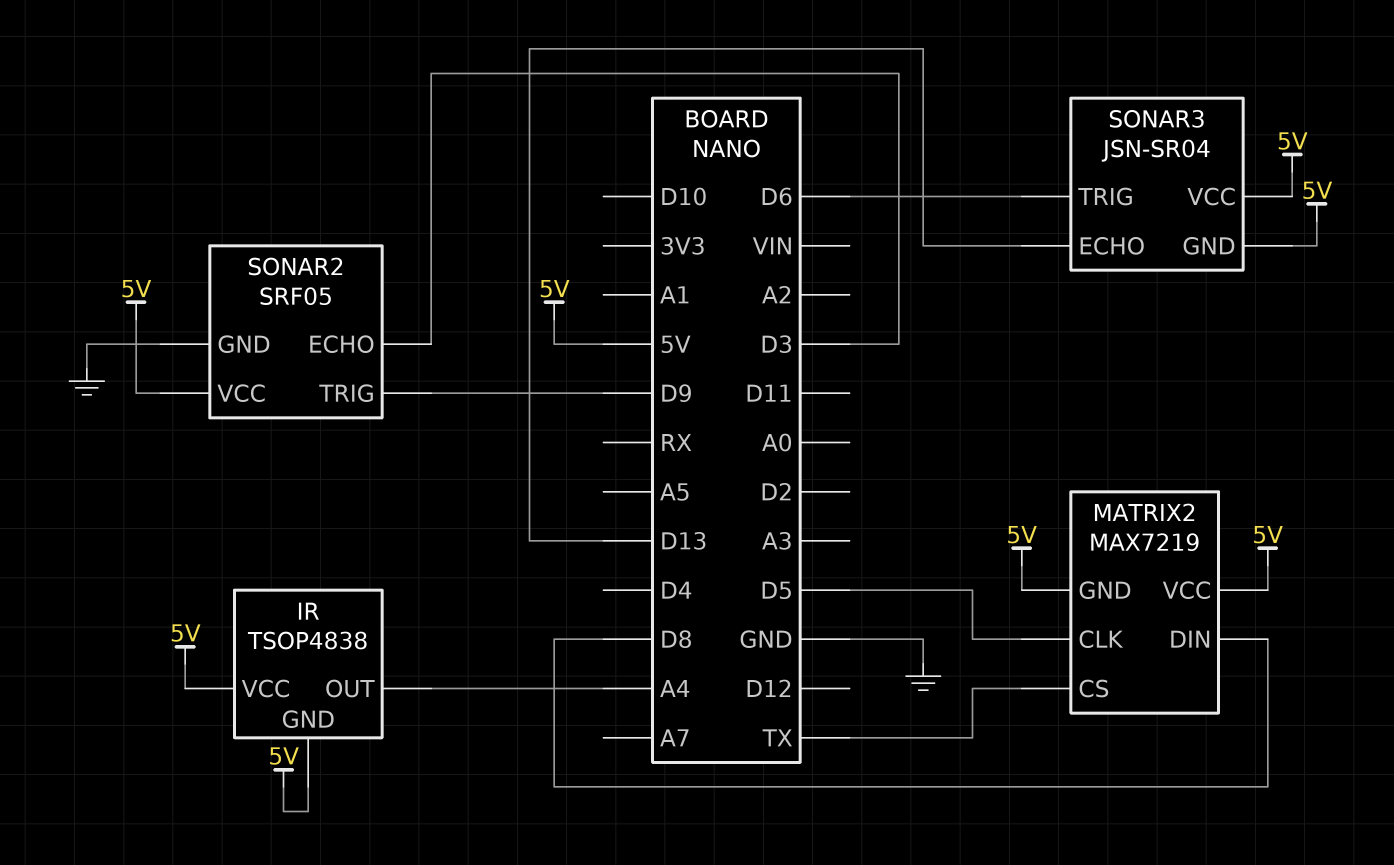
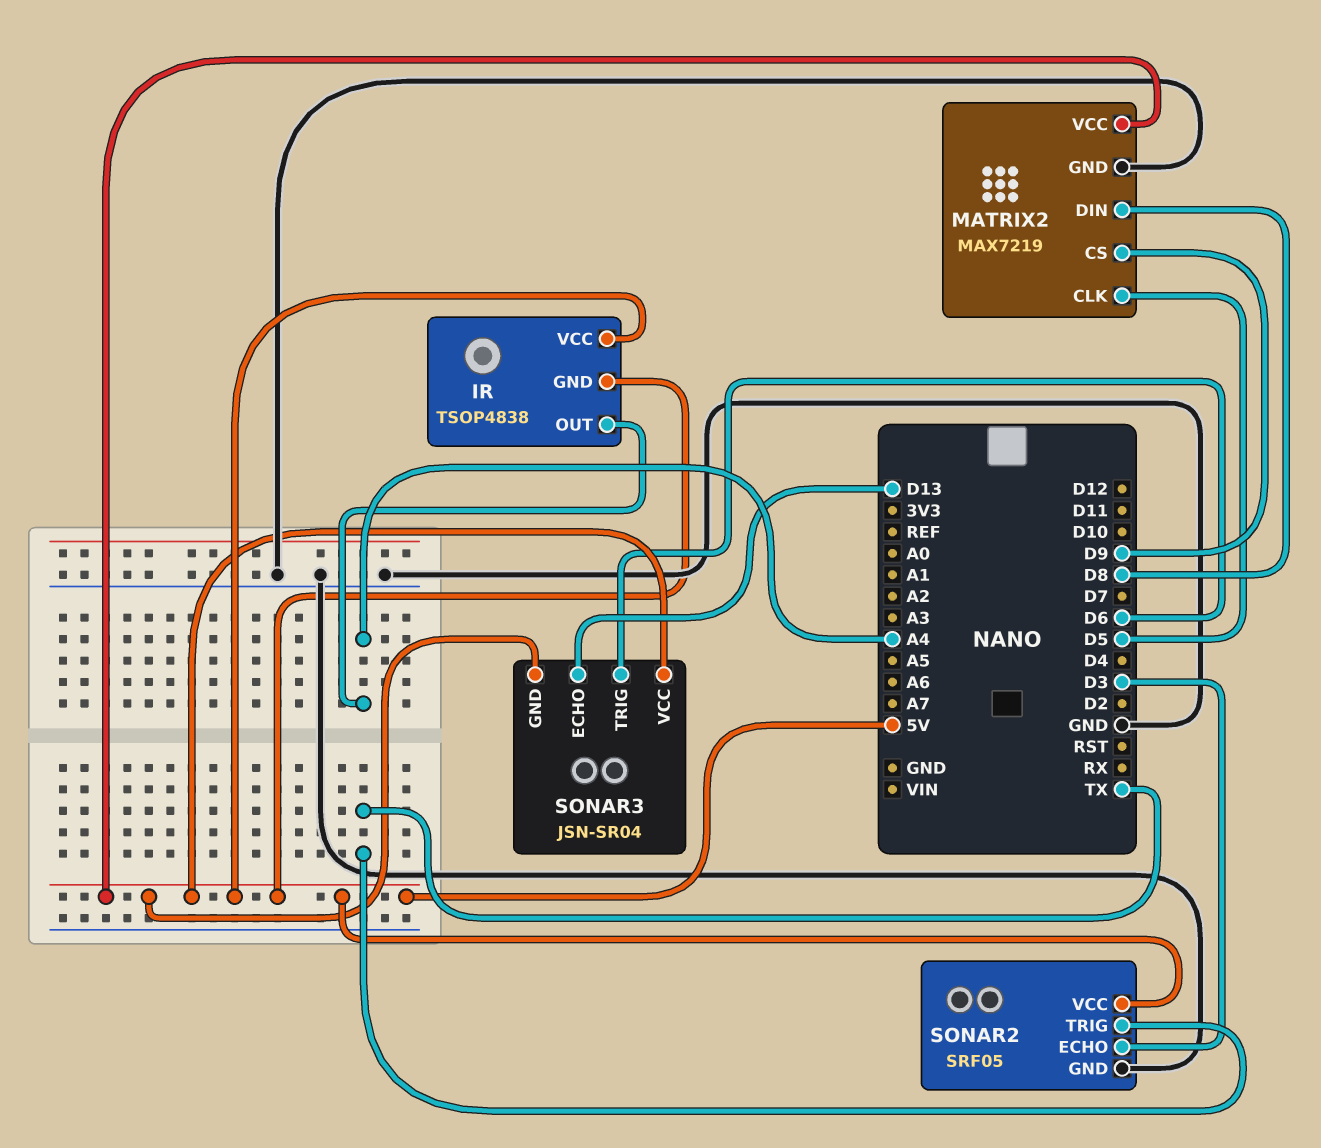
MATRIX2 pin CS: TX -> D9
MATRIX2 pin GND: 5V -> GND
SONAR2 pin TRIG: D9 -> TX

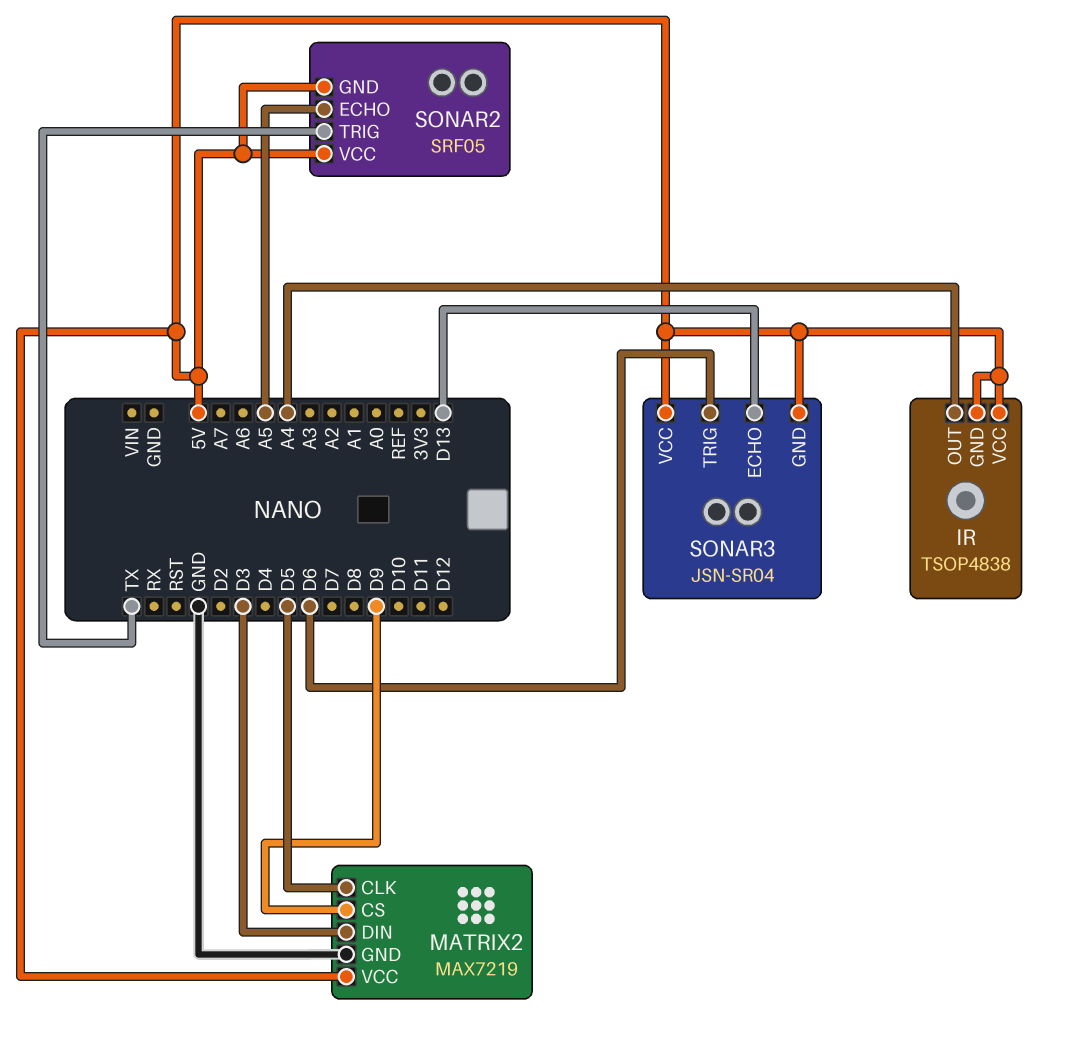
MATRIX2 pin DIN: D8 -> D3
SONAR2 pin ECHO: D3 -> A5
SONAR2 pin GND: GND -> 5V

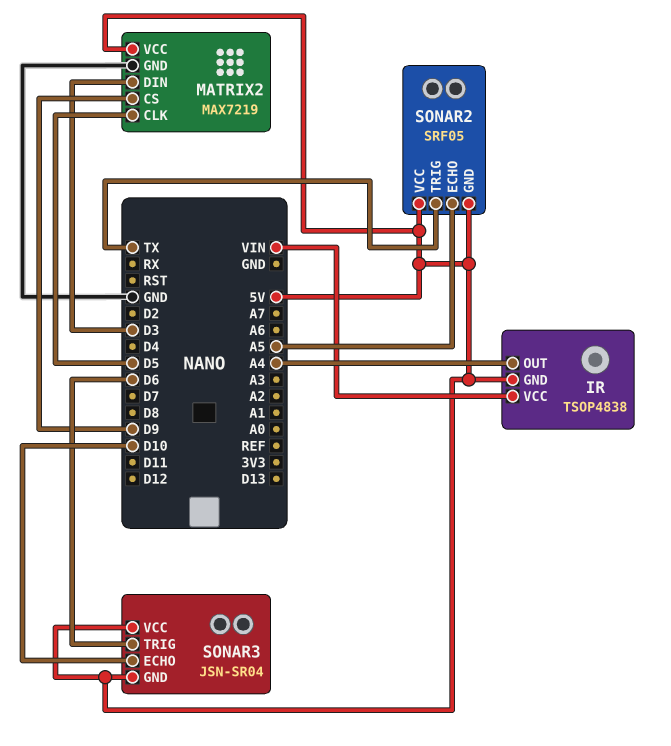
IR pin VCC: 5V -> VIN
SONAR3 pin ECHO: D13 -> D10

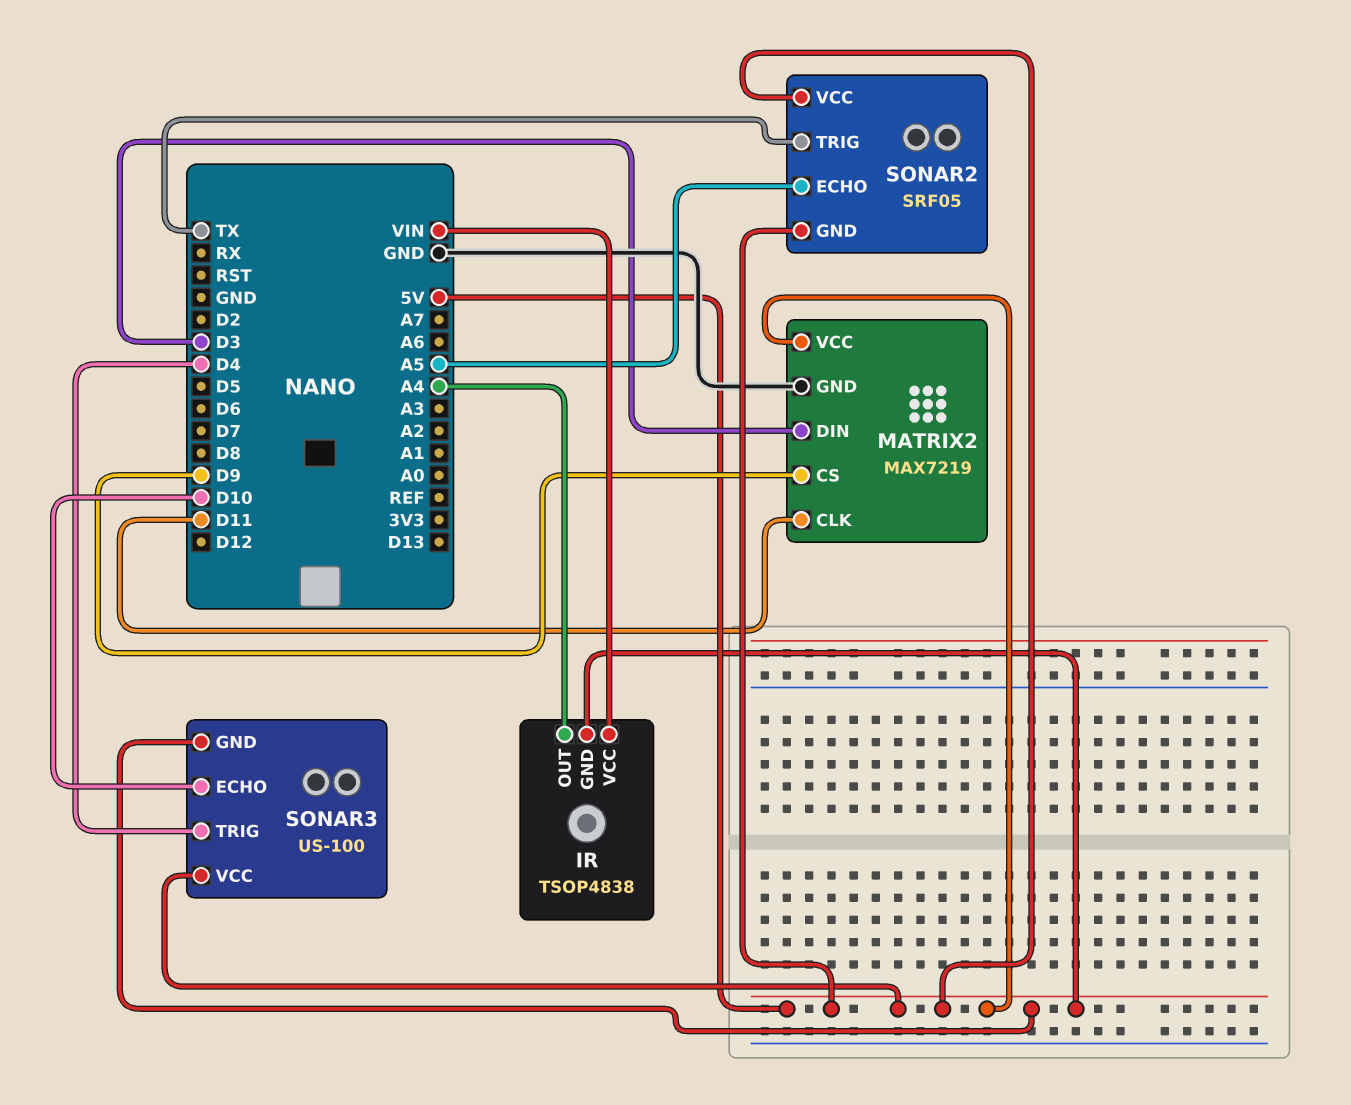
MATRIX2 pin CLK: D5 -> D11
SONAR3: JSN-SR04 -> US-100
SONAR3 pin TRIG: D6 -> D4

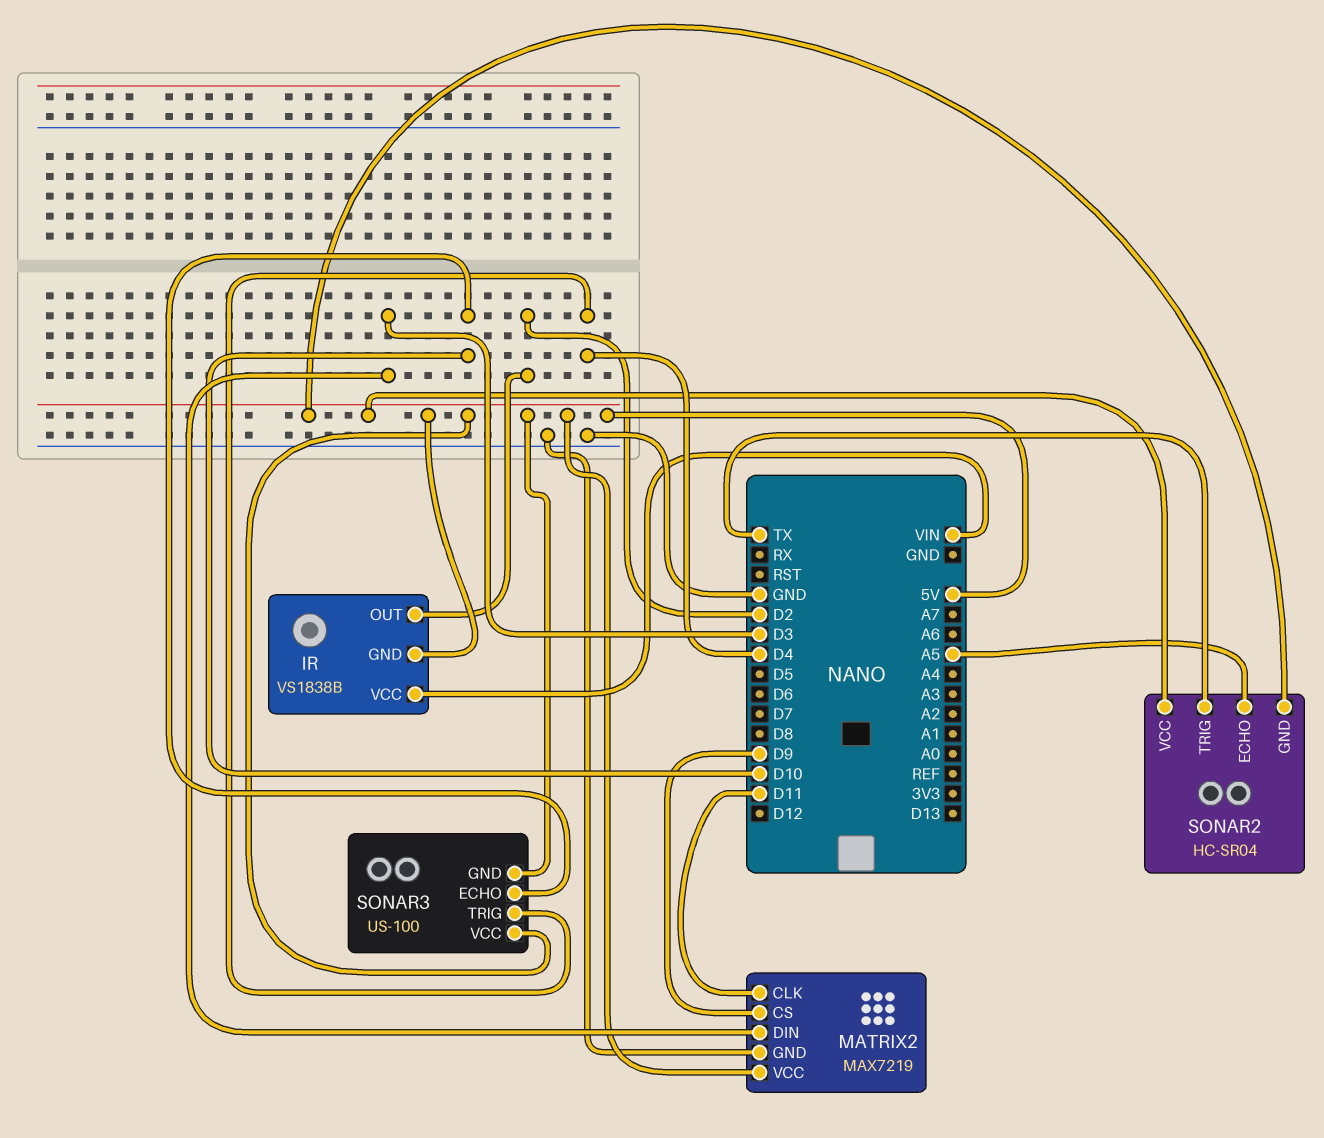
IR: TSOP4838 -> VS1838B
IR pin OUT: A4 -> D2
SONAR2: SRF05 -> HC-SR04

